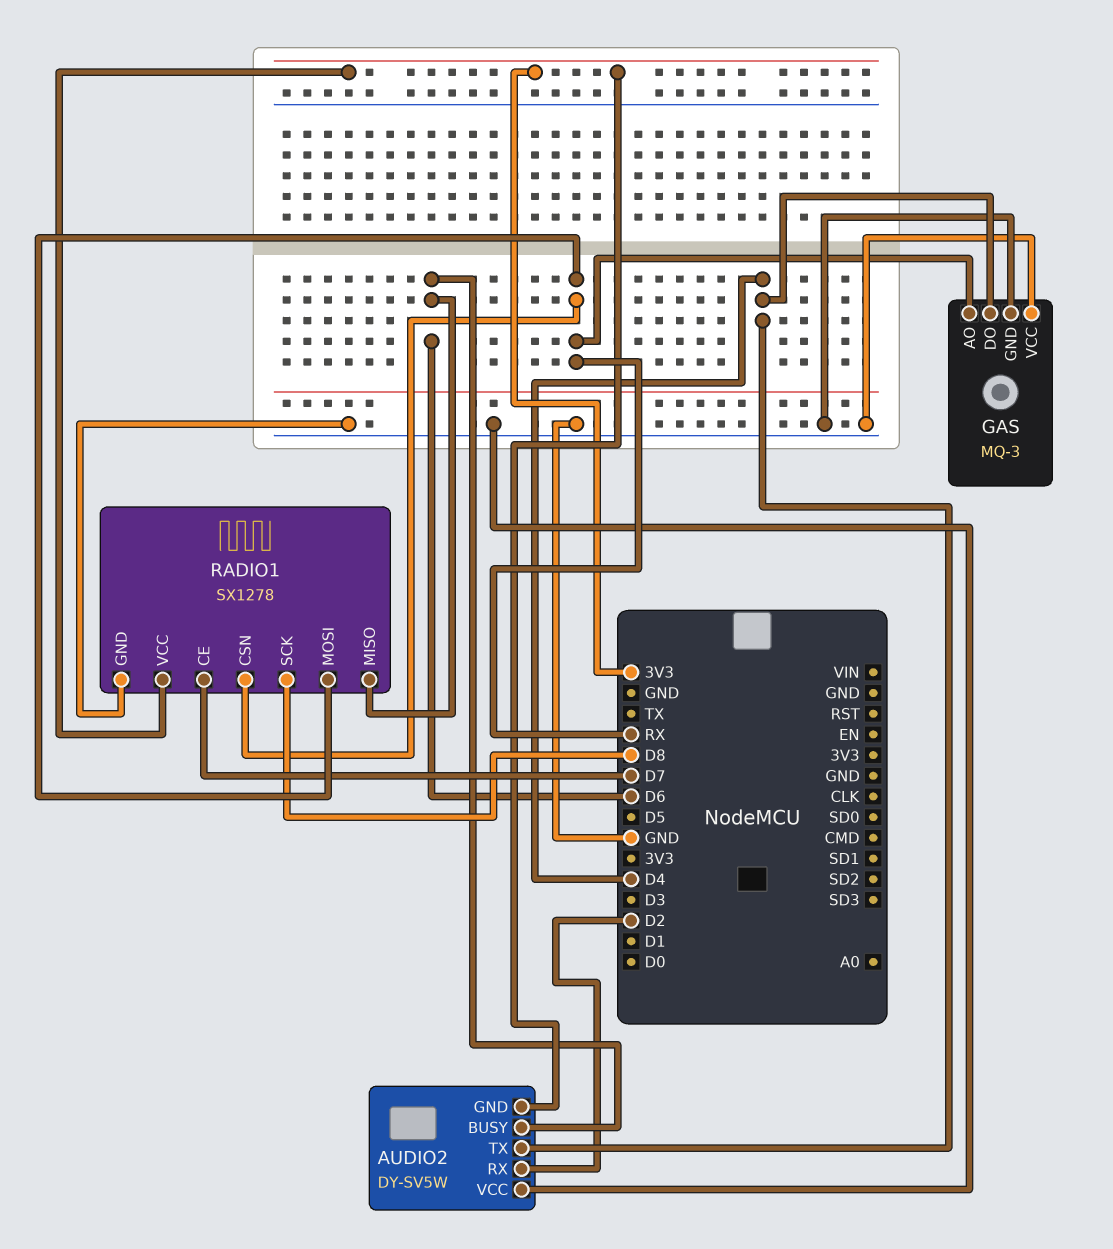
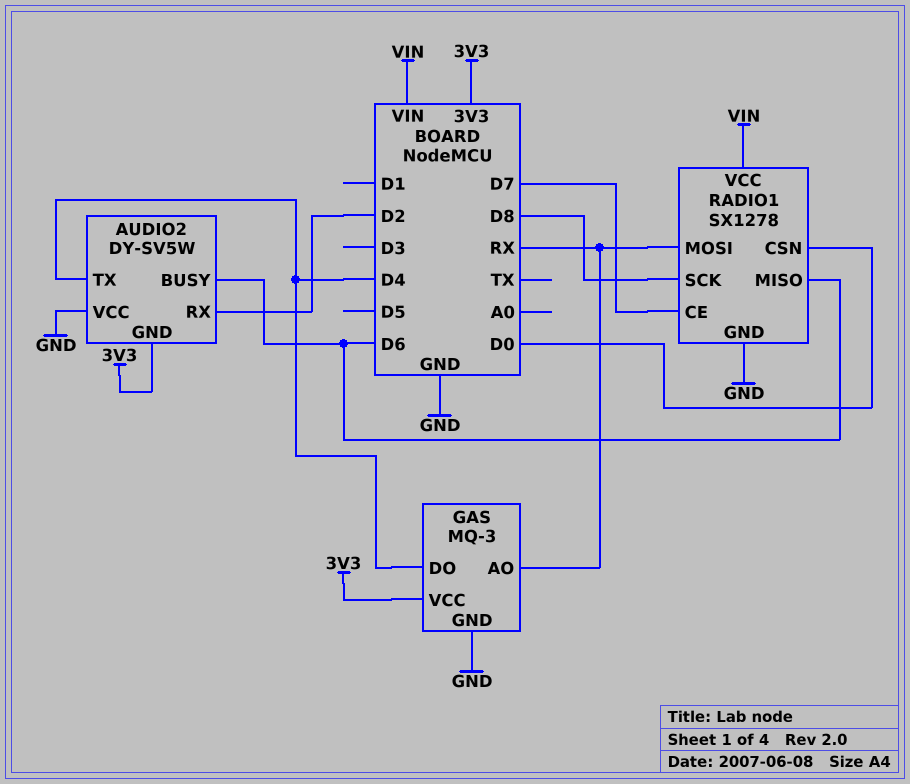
GAS pin VCC: GND -> 3V3
RADIO1 pin CSN: RX -> D0
RADIO1 pin VCC: 3V3 -> VIN

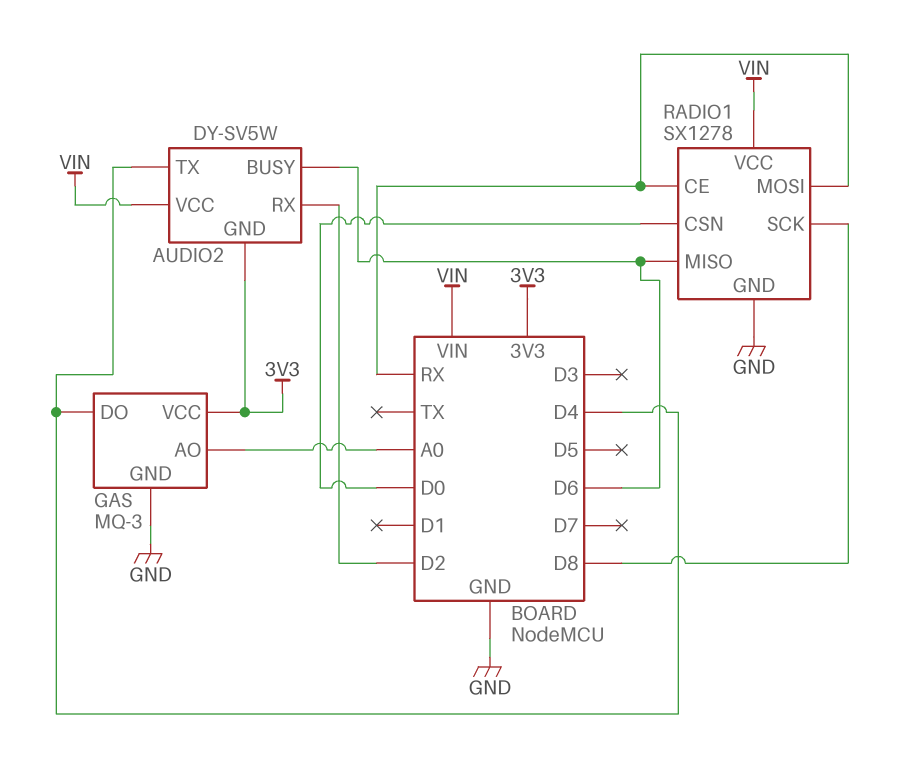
AUDIO2 pin VCC: GND -> VIN
GAS pin AO: RX -> A0
RADIO1 pin CE: D7 -> RX

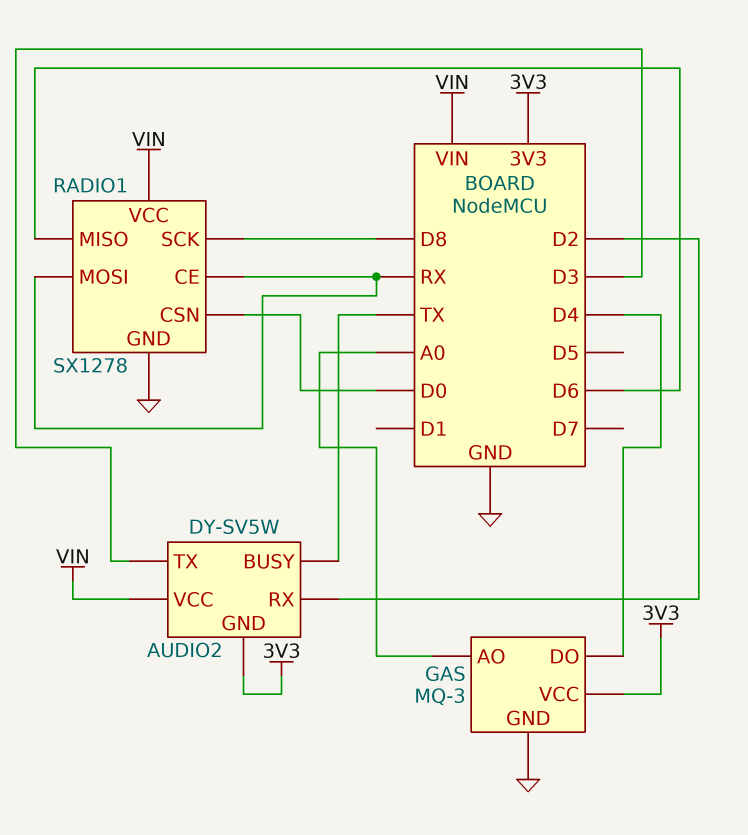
AUDIO2 pin BUSY: D6 -> TX
AUDIO2 pin TX: D4 -> D3

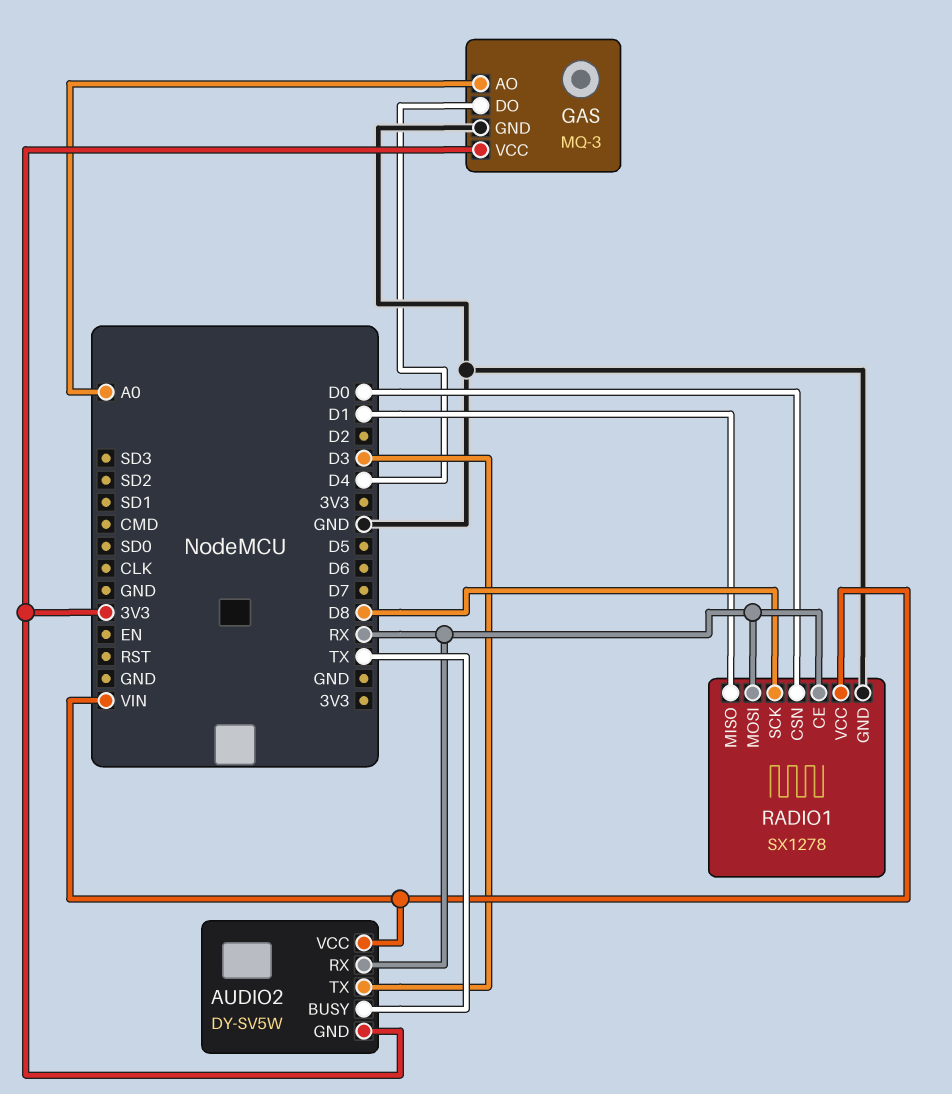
AUDIO2 pin RX: D2 -> RX
RADIO1 pin MISO: D6 -> D1

